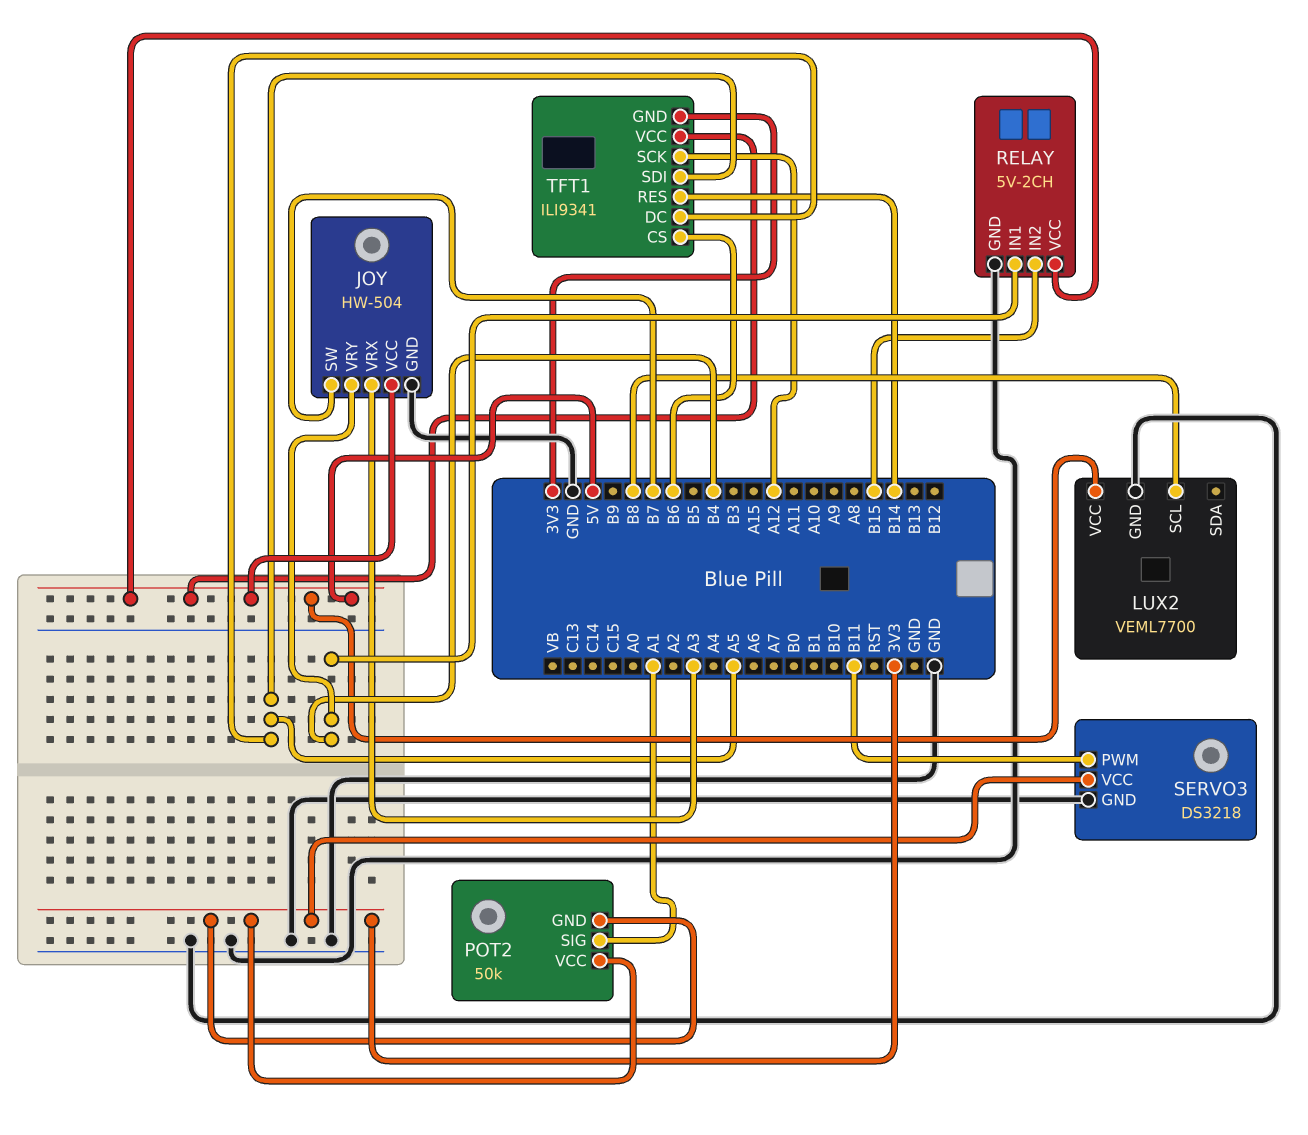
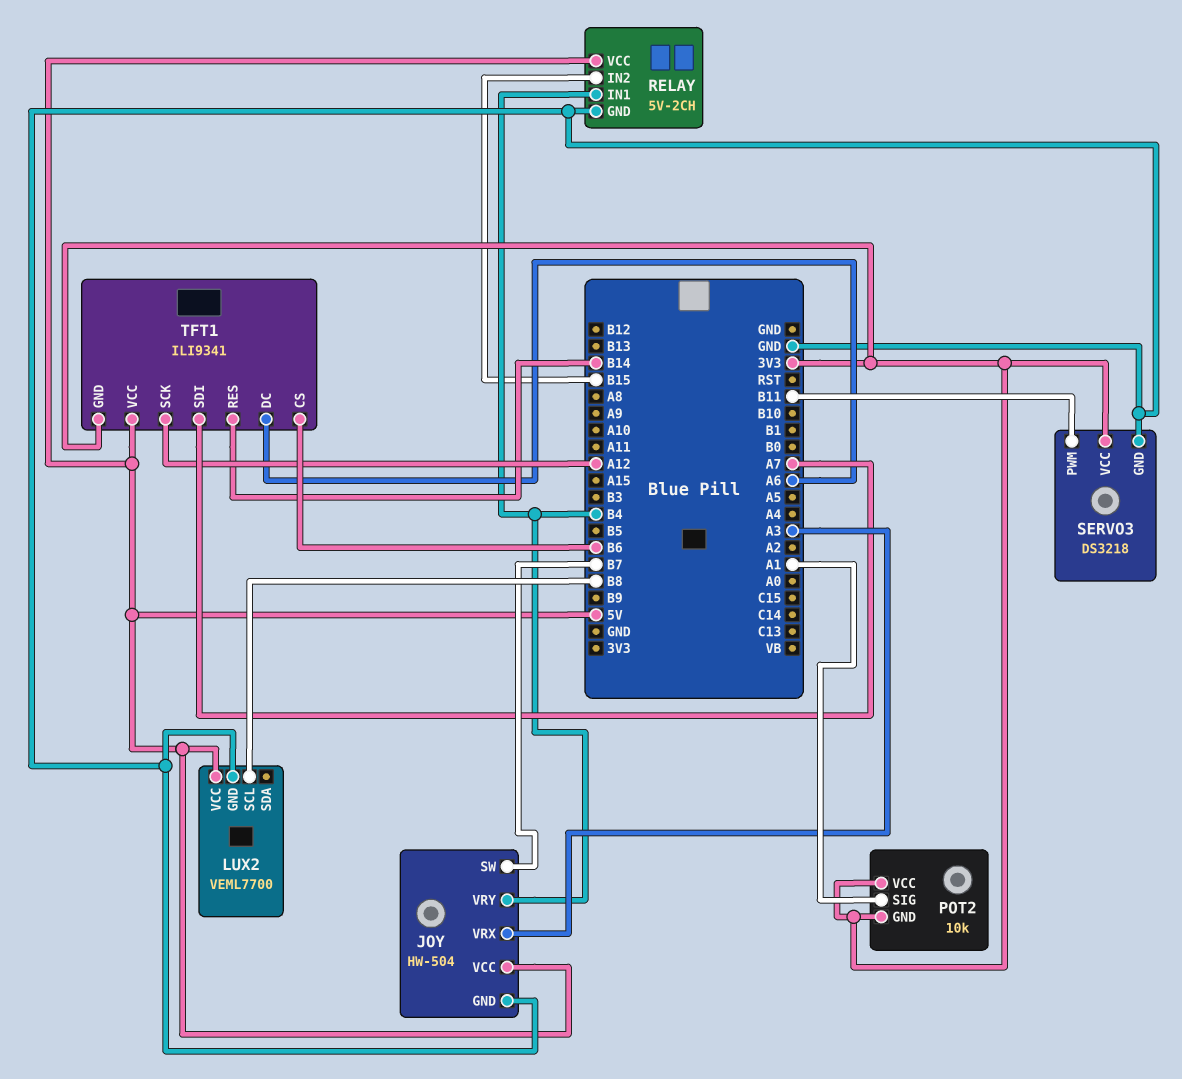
POT2: 50k -> 10k
TFT1 pin DC: A5 -> A6
TFT1 pin SDI: A5 -> A7

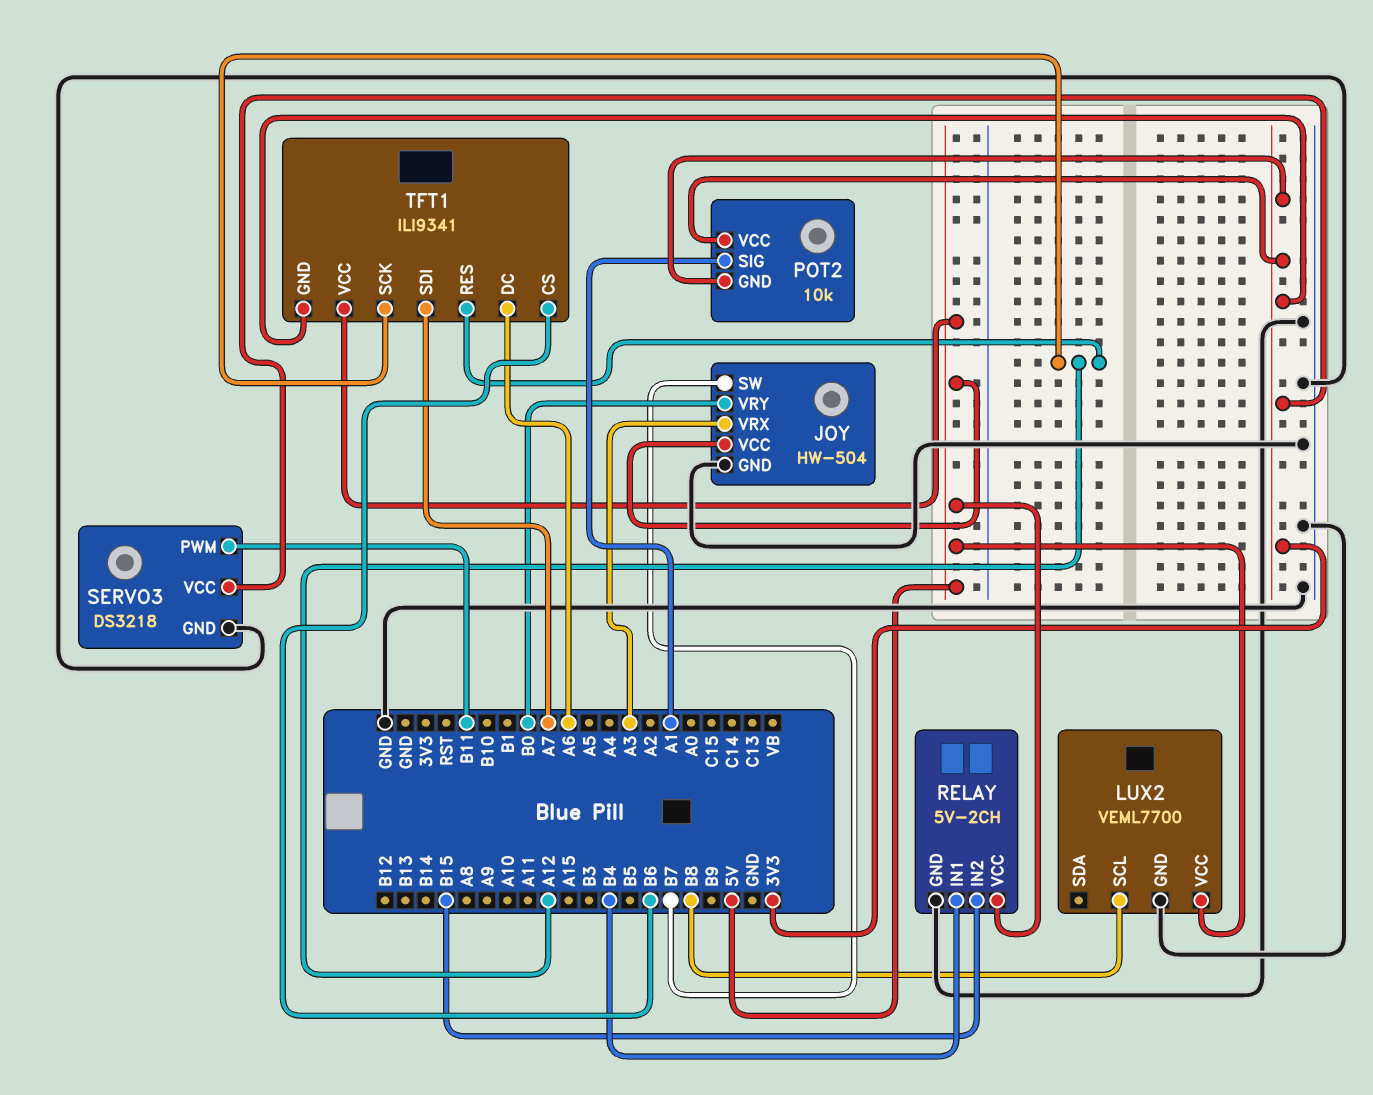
JOY pin VRY: B4 -> B0
TFT1 pin RES: B14 -> A12

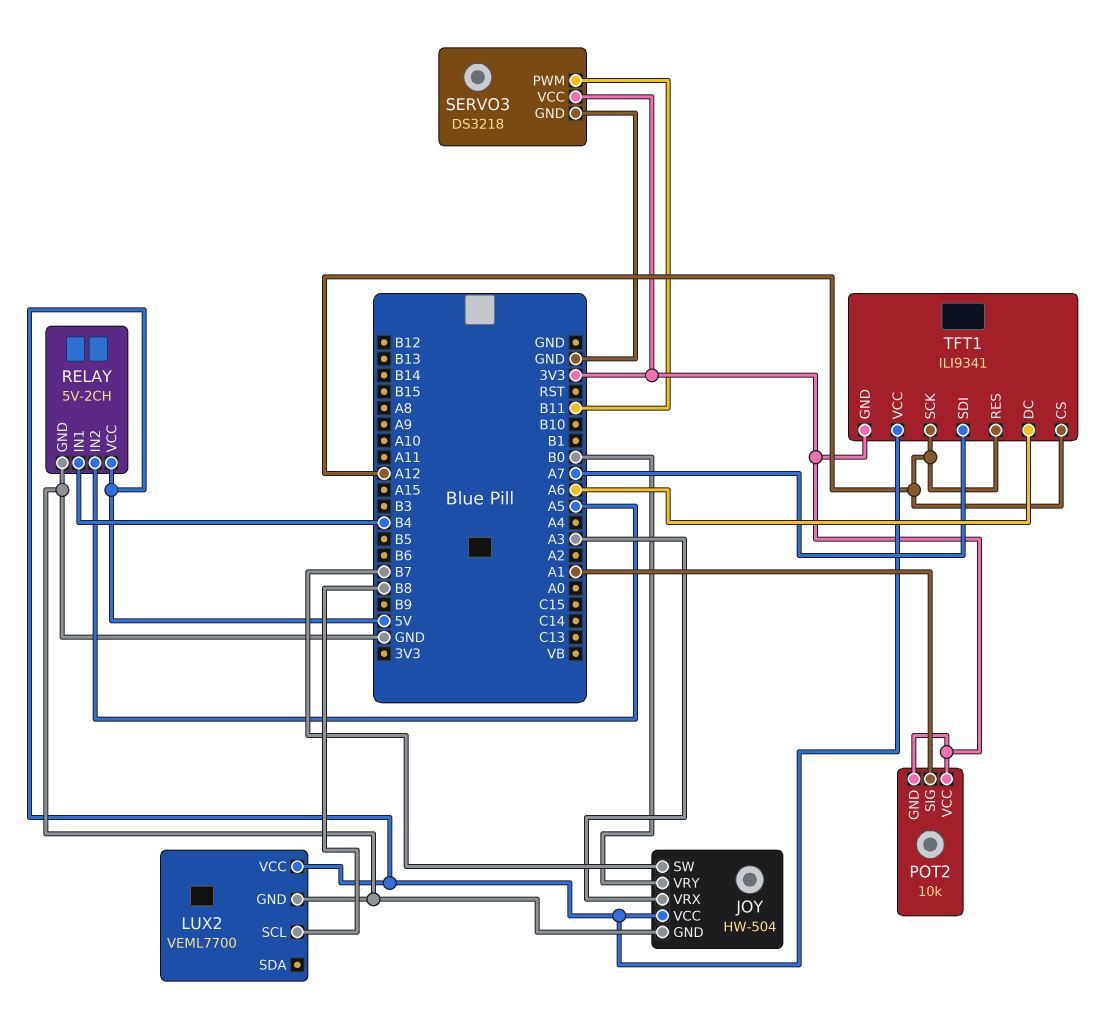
RELAY pin IN2: B15 -> A5
TFT1 pin CS: B6 -> A12

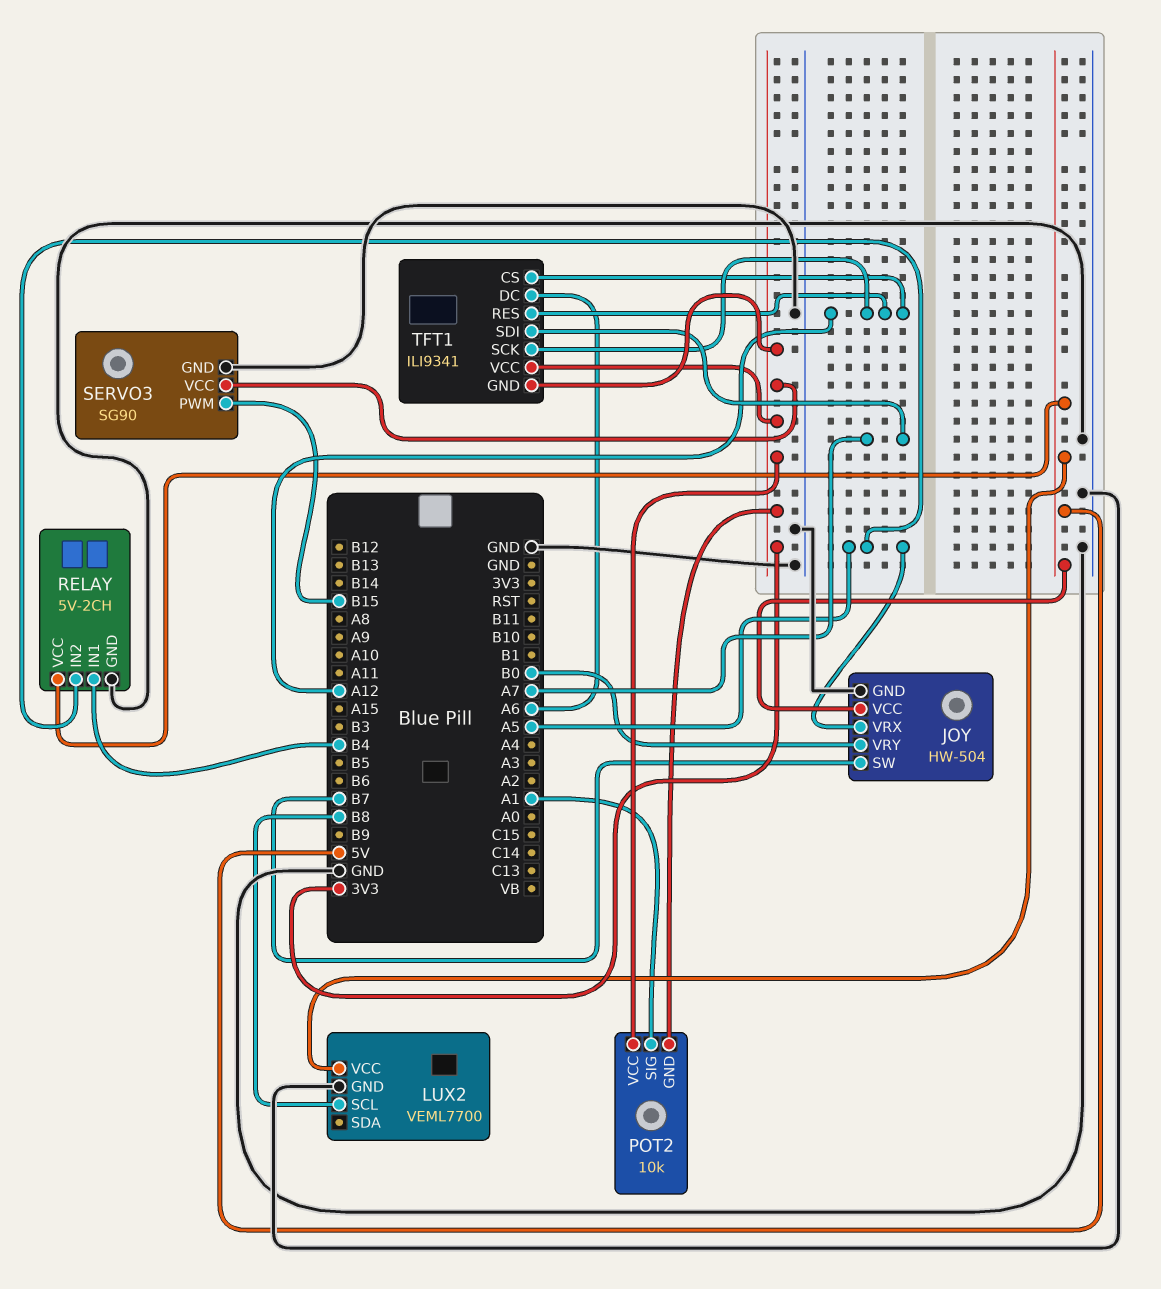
JOY pin VRX: A3 -> A5
SERVO3: DS3218 -> SG90
SERVO3 pin PWM: B11 -> B15
TFT1 pin VCC: 5V -> 3V3

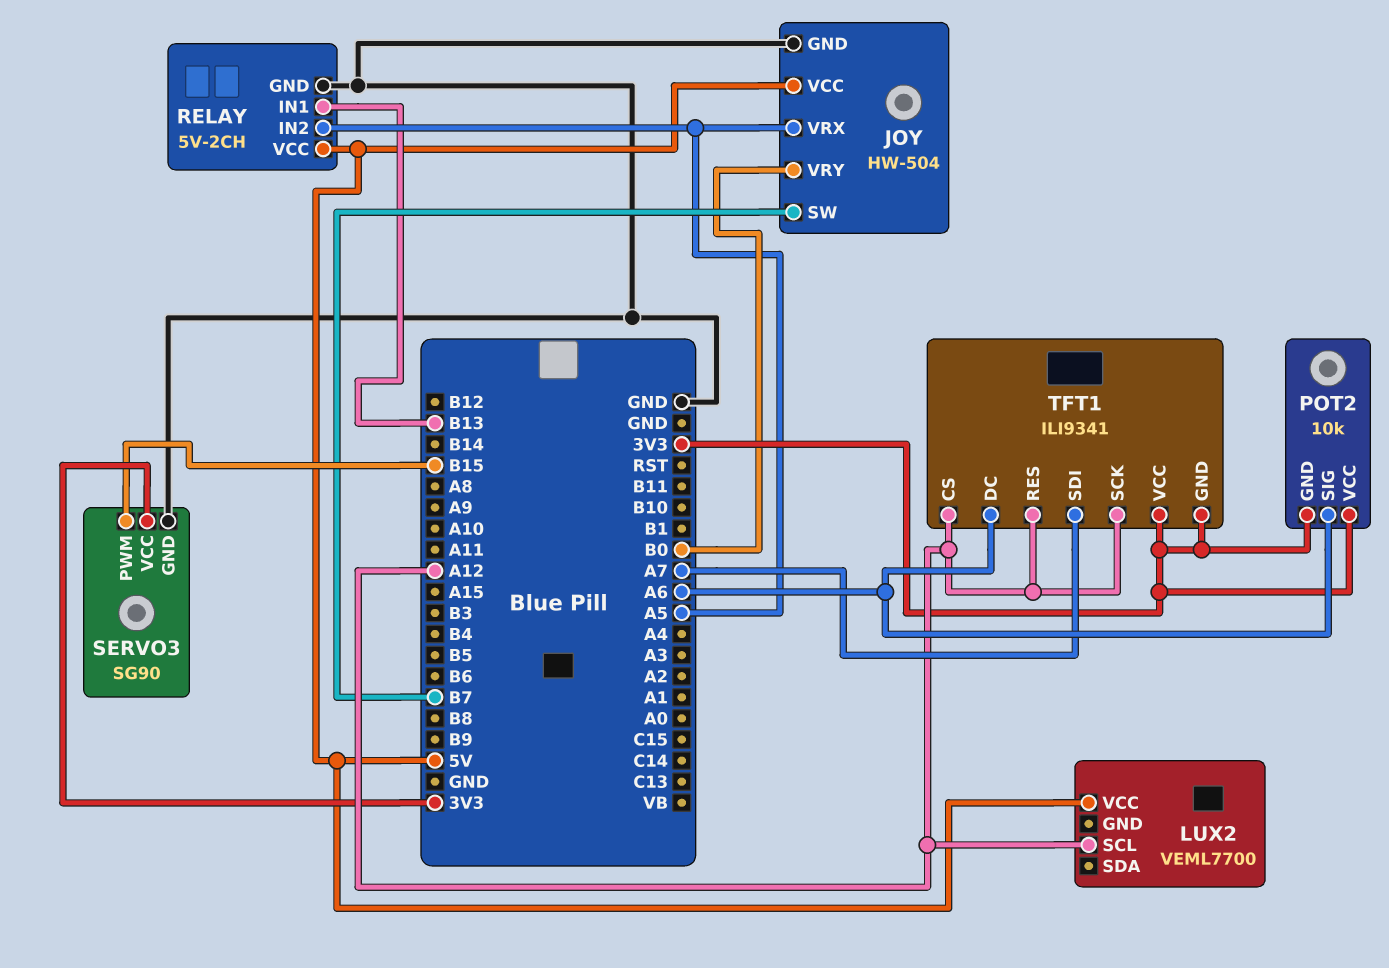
LUX2 pin GND: GND -> none
LUX2 pin SCL: B8 -> A12
POT2 pin SIG: A1 -> A6
RELAY pin IN1: B4 -> B13

